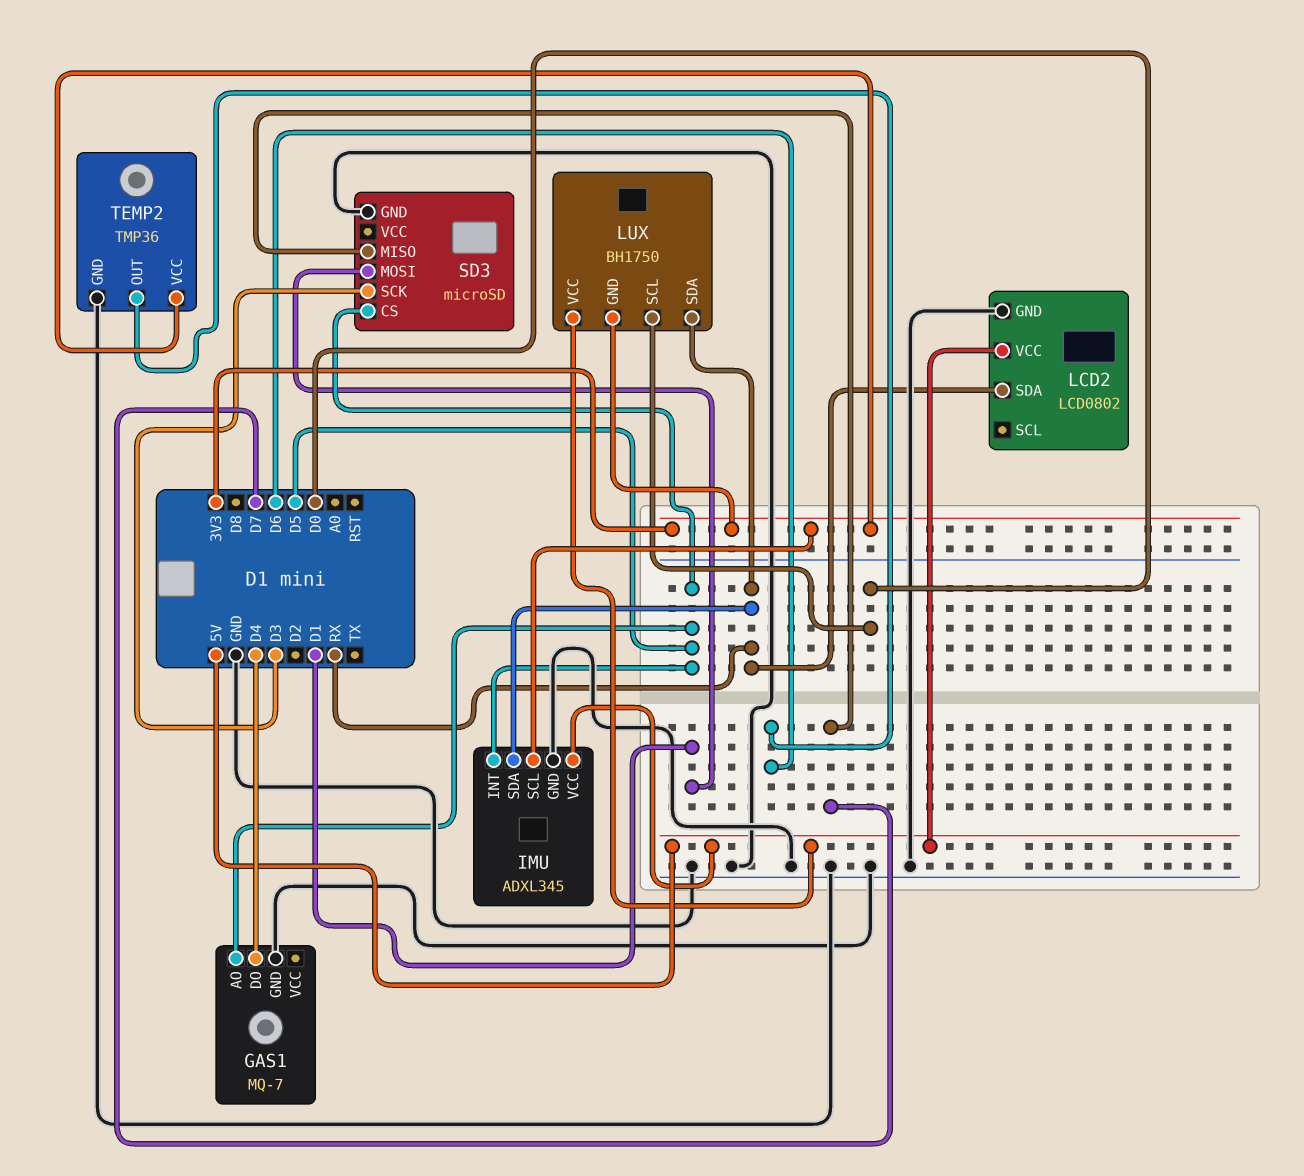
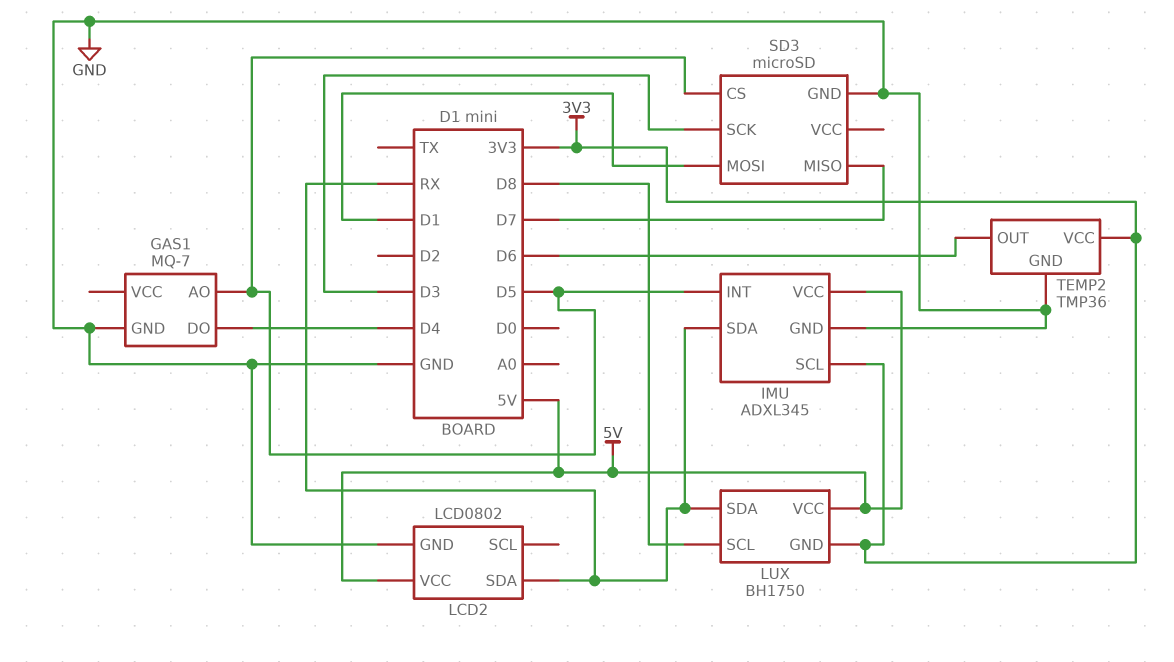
LUX pin SCL: D0 -> D8

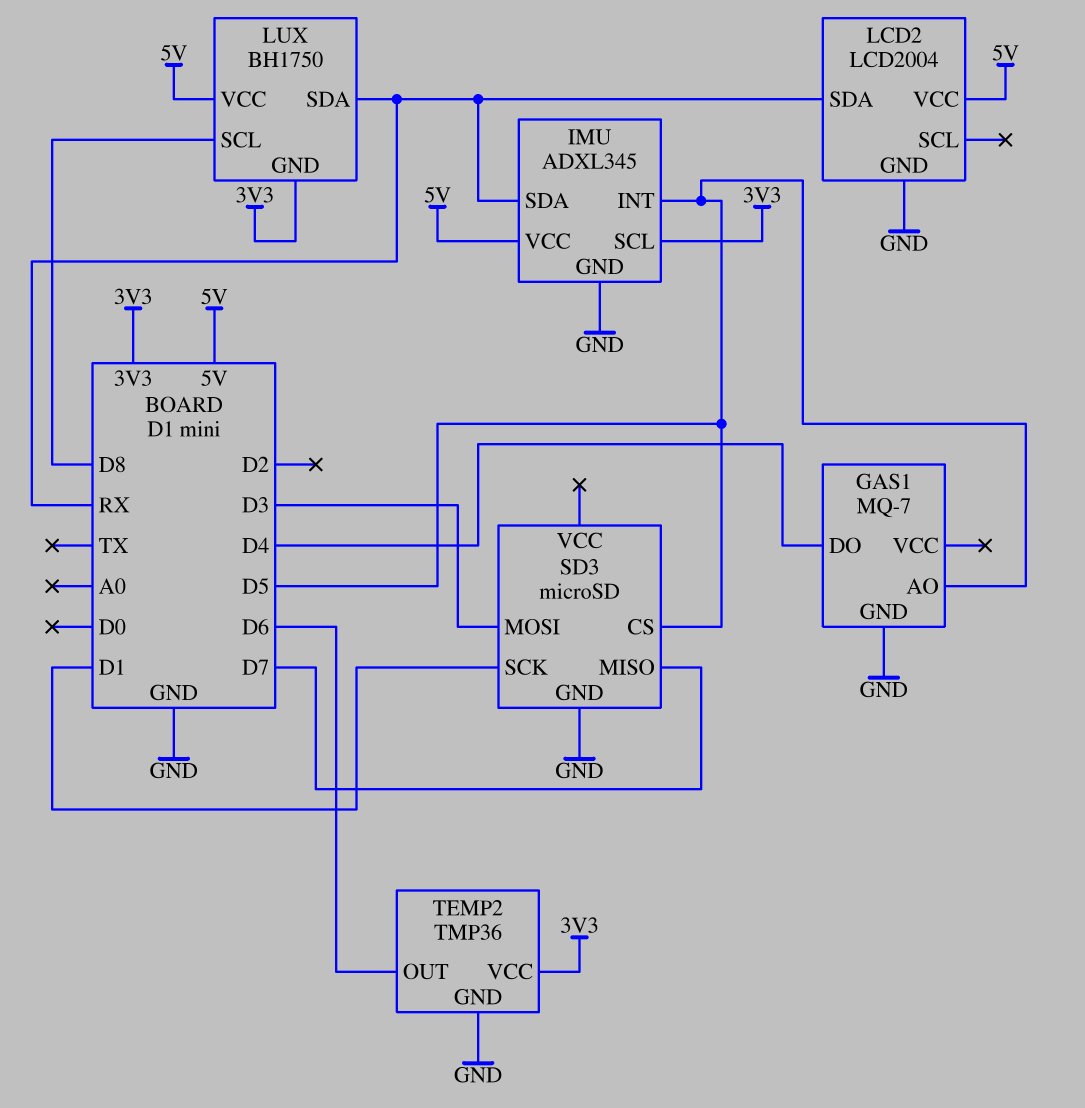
LCD2: LCD0802 -> LCD2004
SD3 pin MOSI: D1 -> D3
SD3 pin SCK: D3 -> D1

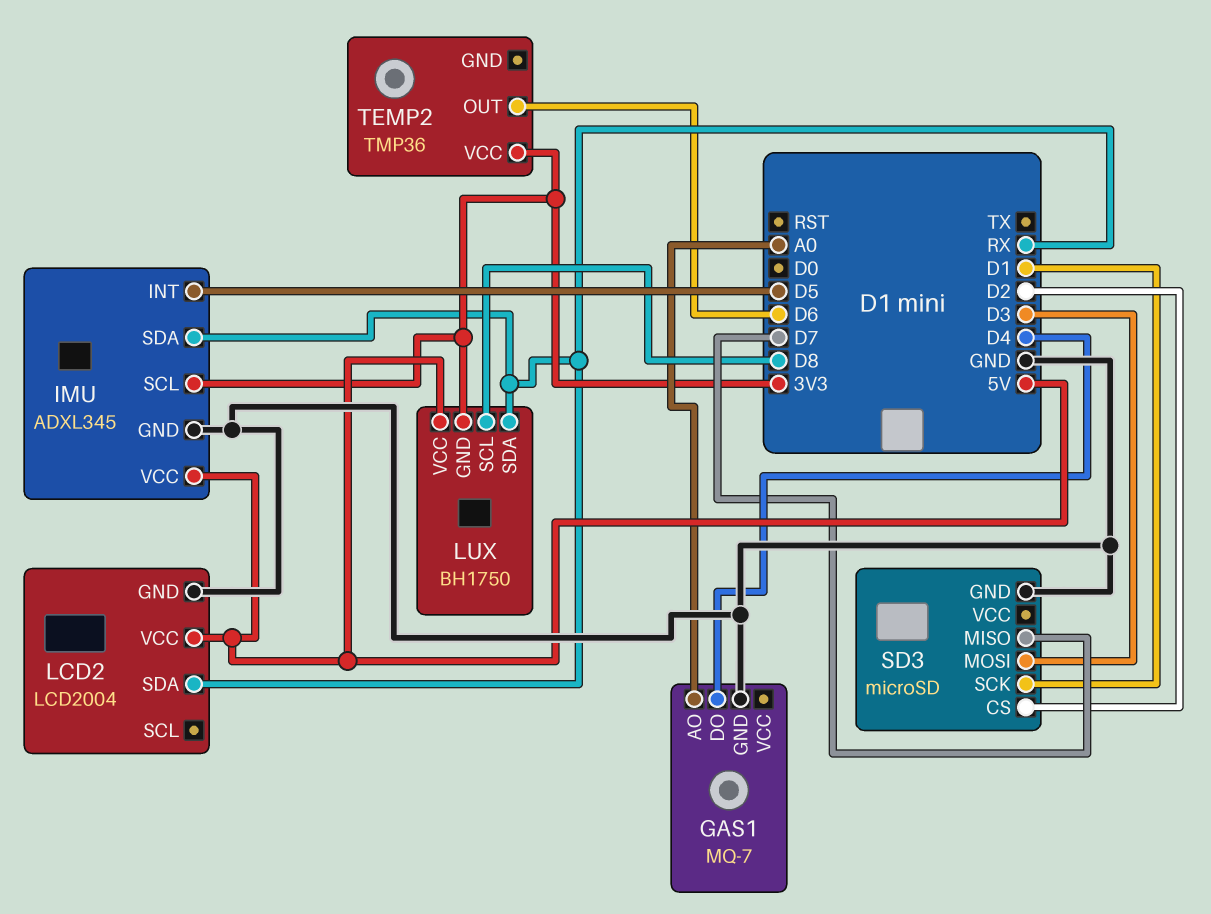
GAS1 pin AO: D5 -> A0
SD3 pin CS: D5 -> D2
TEMP2 pin GND: GND -> none

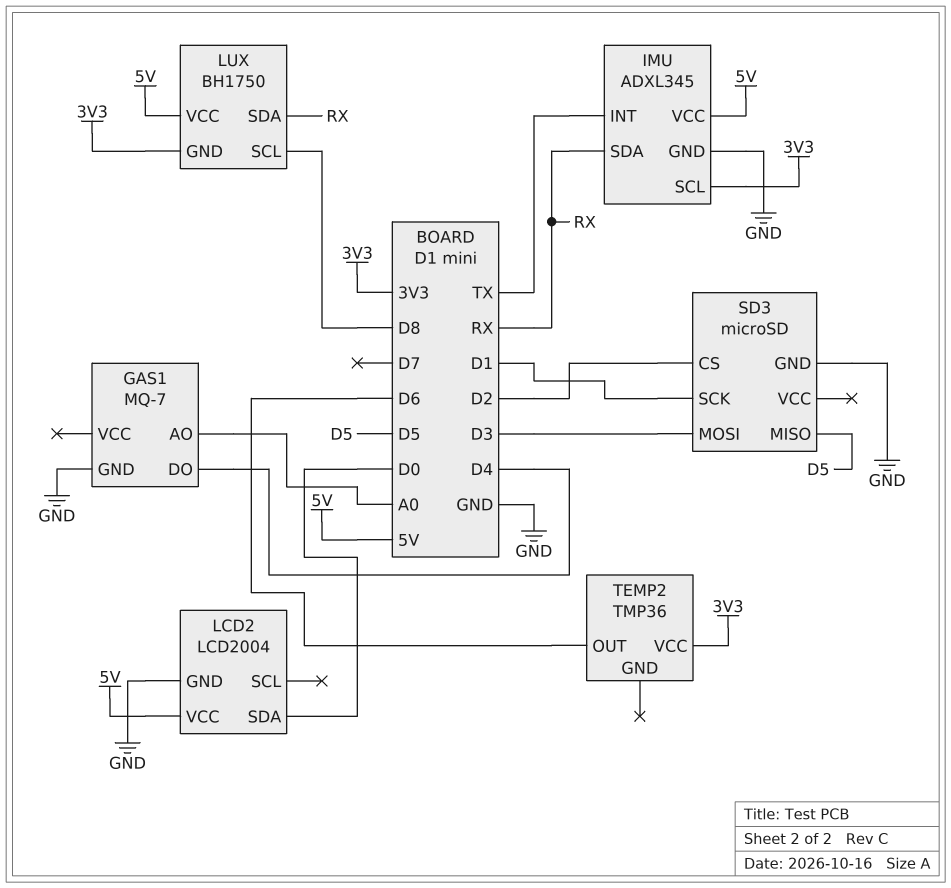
IMU pin INT: D5 -> TX
LCD2 pin SDA: RX -> D0
SD3 pin MISO: D7 -> D5

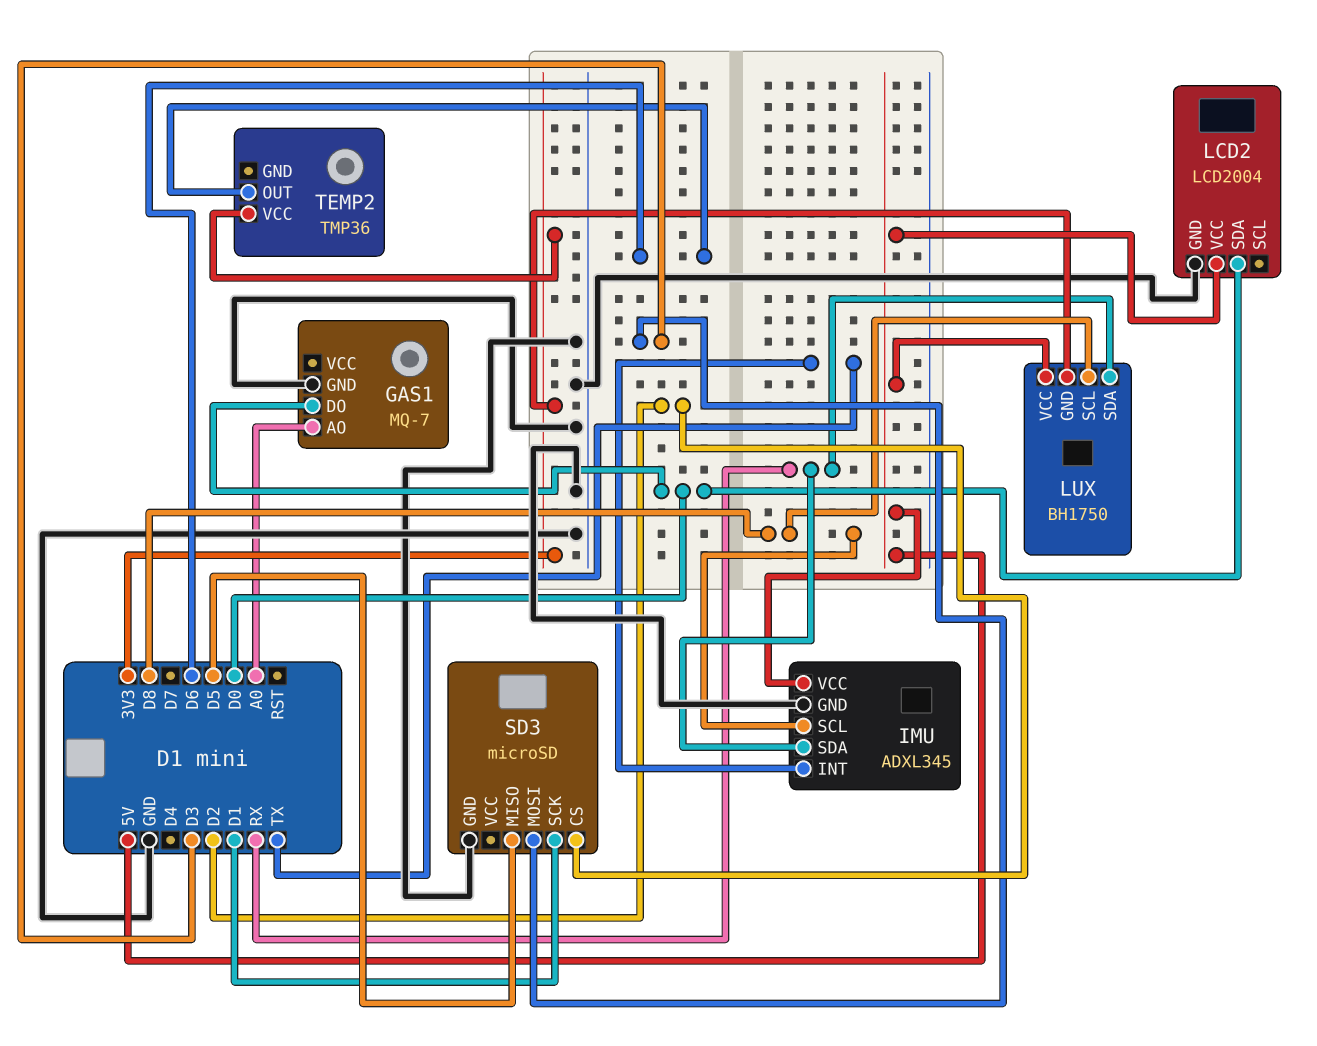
GAS1 pin DO: D4 -> D0
IMU pin SCL: 3V3 -> D8

